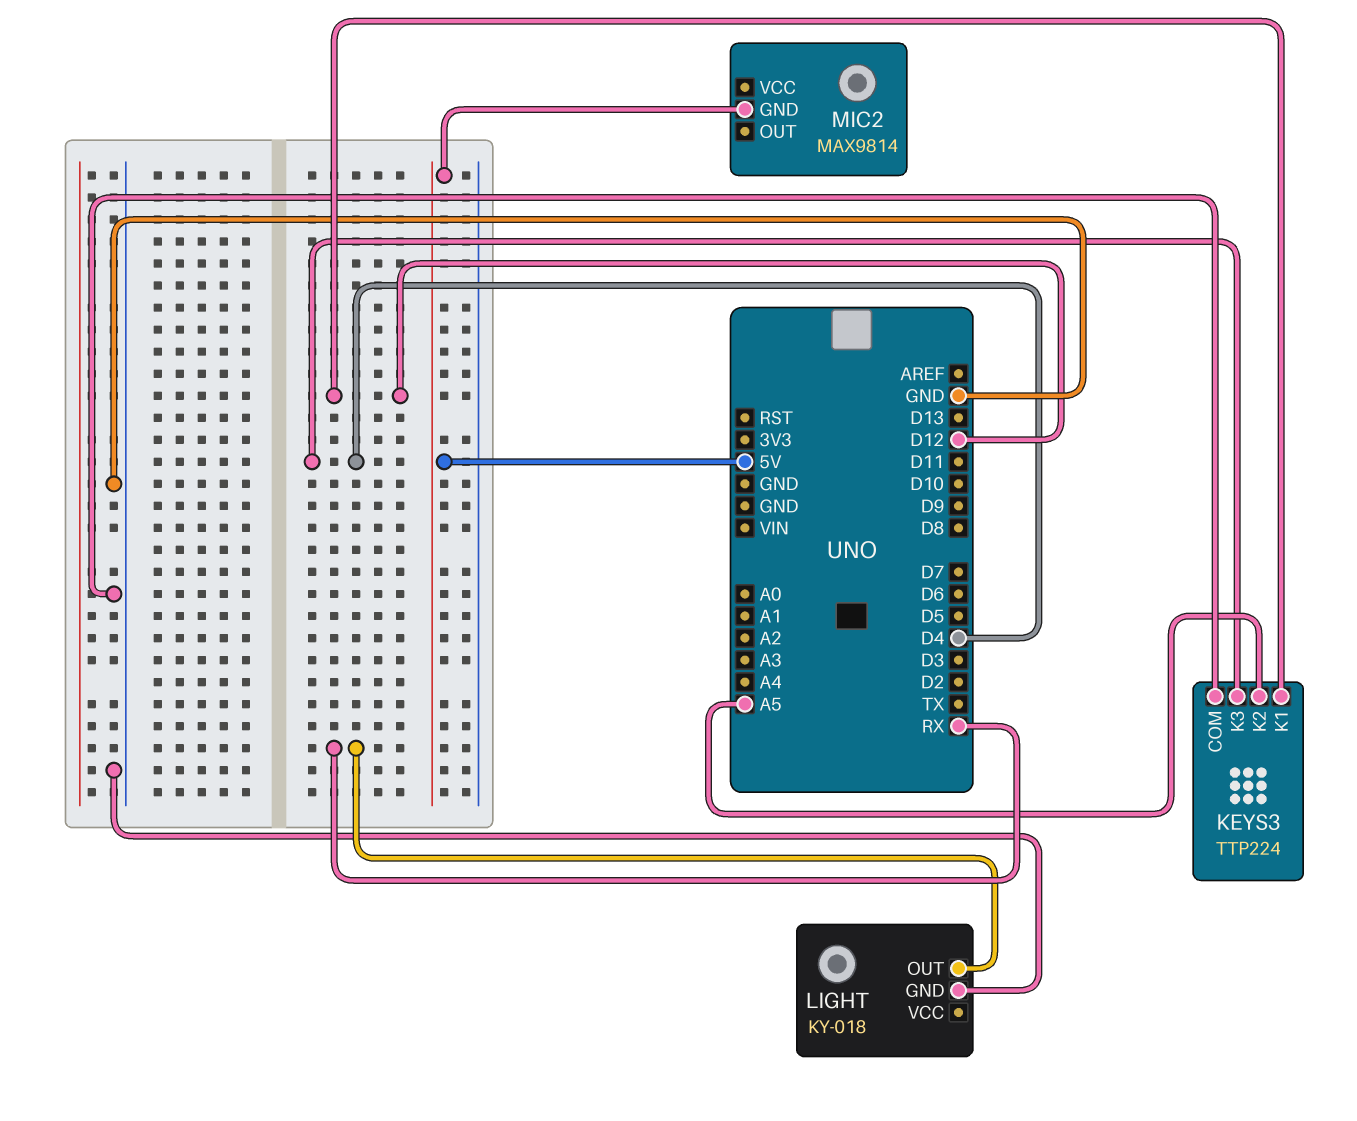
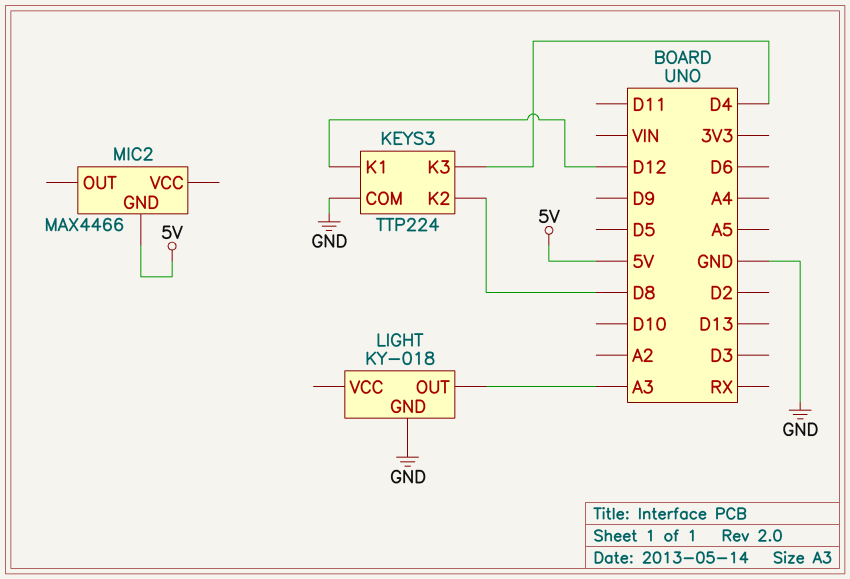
KEYS3 pin K2: A5 -> D8
LIGHT pin OUT: RX -> A3
MIC2: MAX9814 -> MAX4466

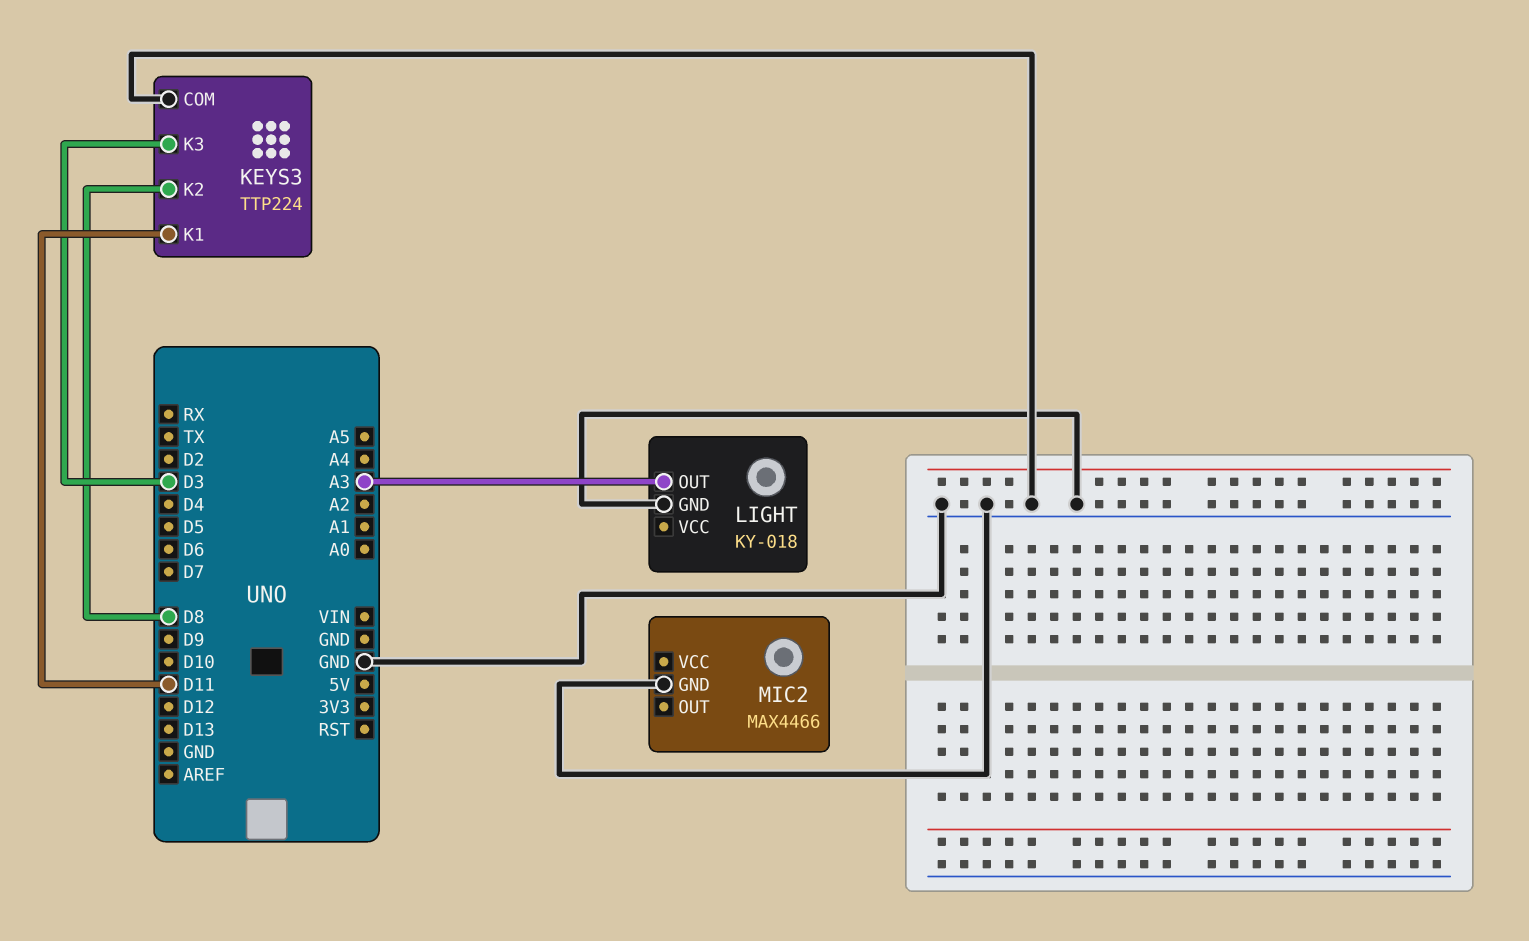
KEYS3 pin K1: D12 -> D11
KEYS3 pin K3: D4 -> D3
MIC2 pin GND: 5V -> GND

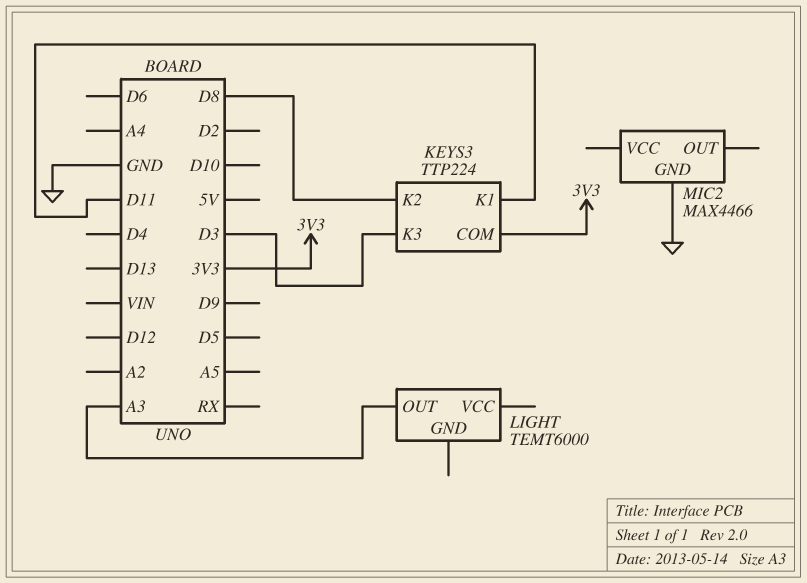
KEYS3 pin COM: GND -> 3V3
LIGHT: KY-018 -> TEMT6000
LIGHT pin GND: GND -> none

